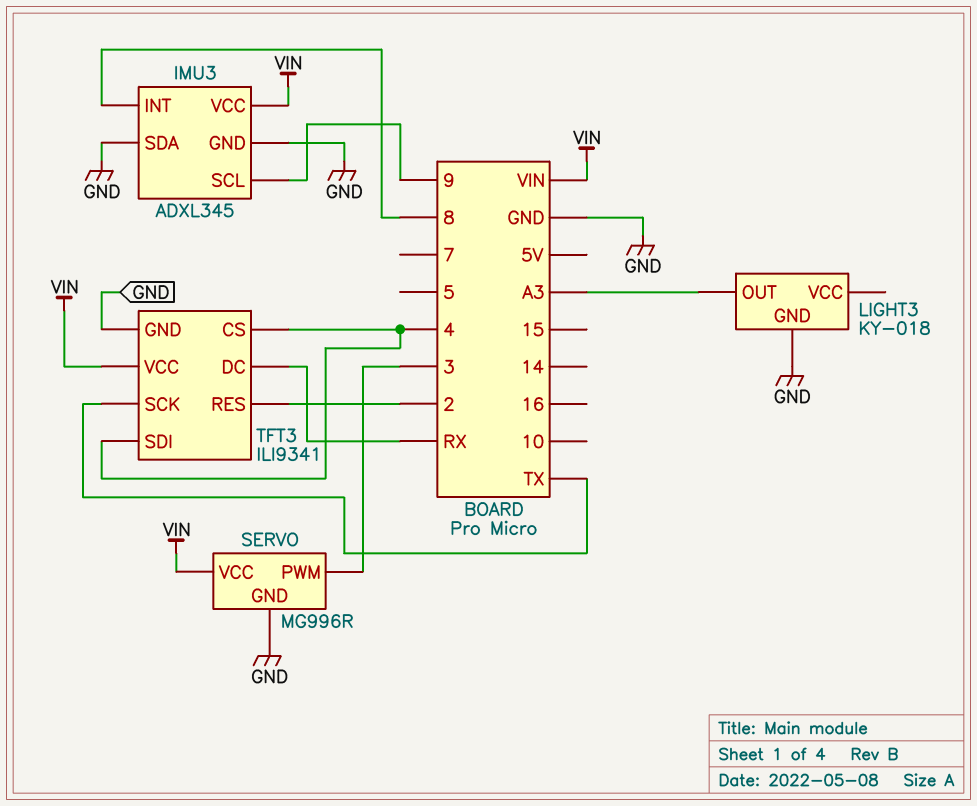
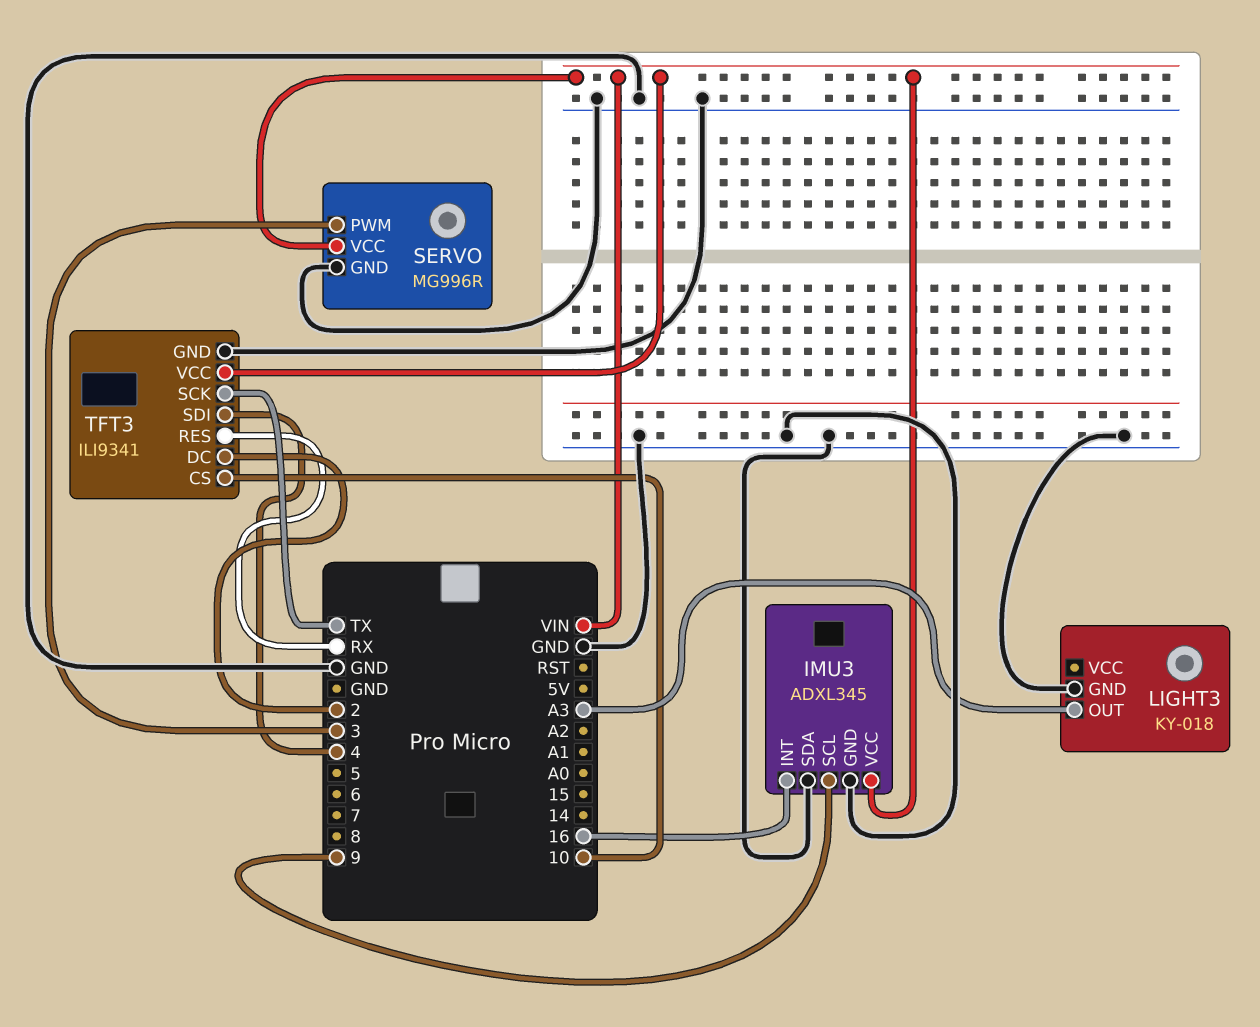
IMU3 pin INT: 8 -> 16
TFT3 pin CS: 4 -> 10
TFT3 pin DC: RX -> 2
TFT3 pin RES: 2 -> RX

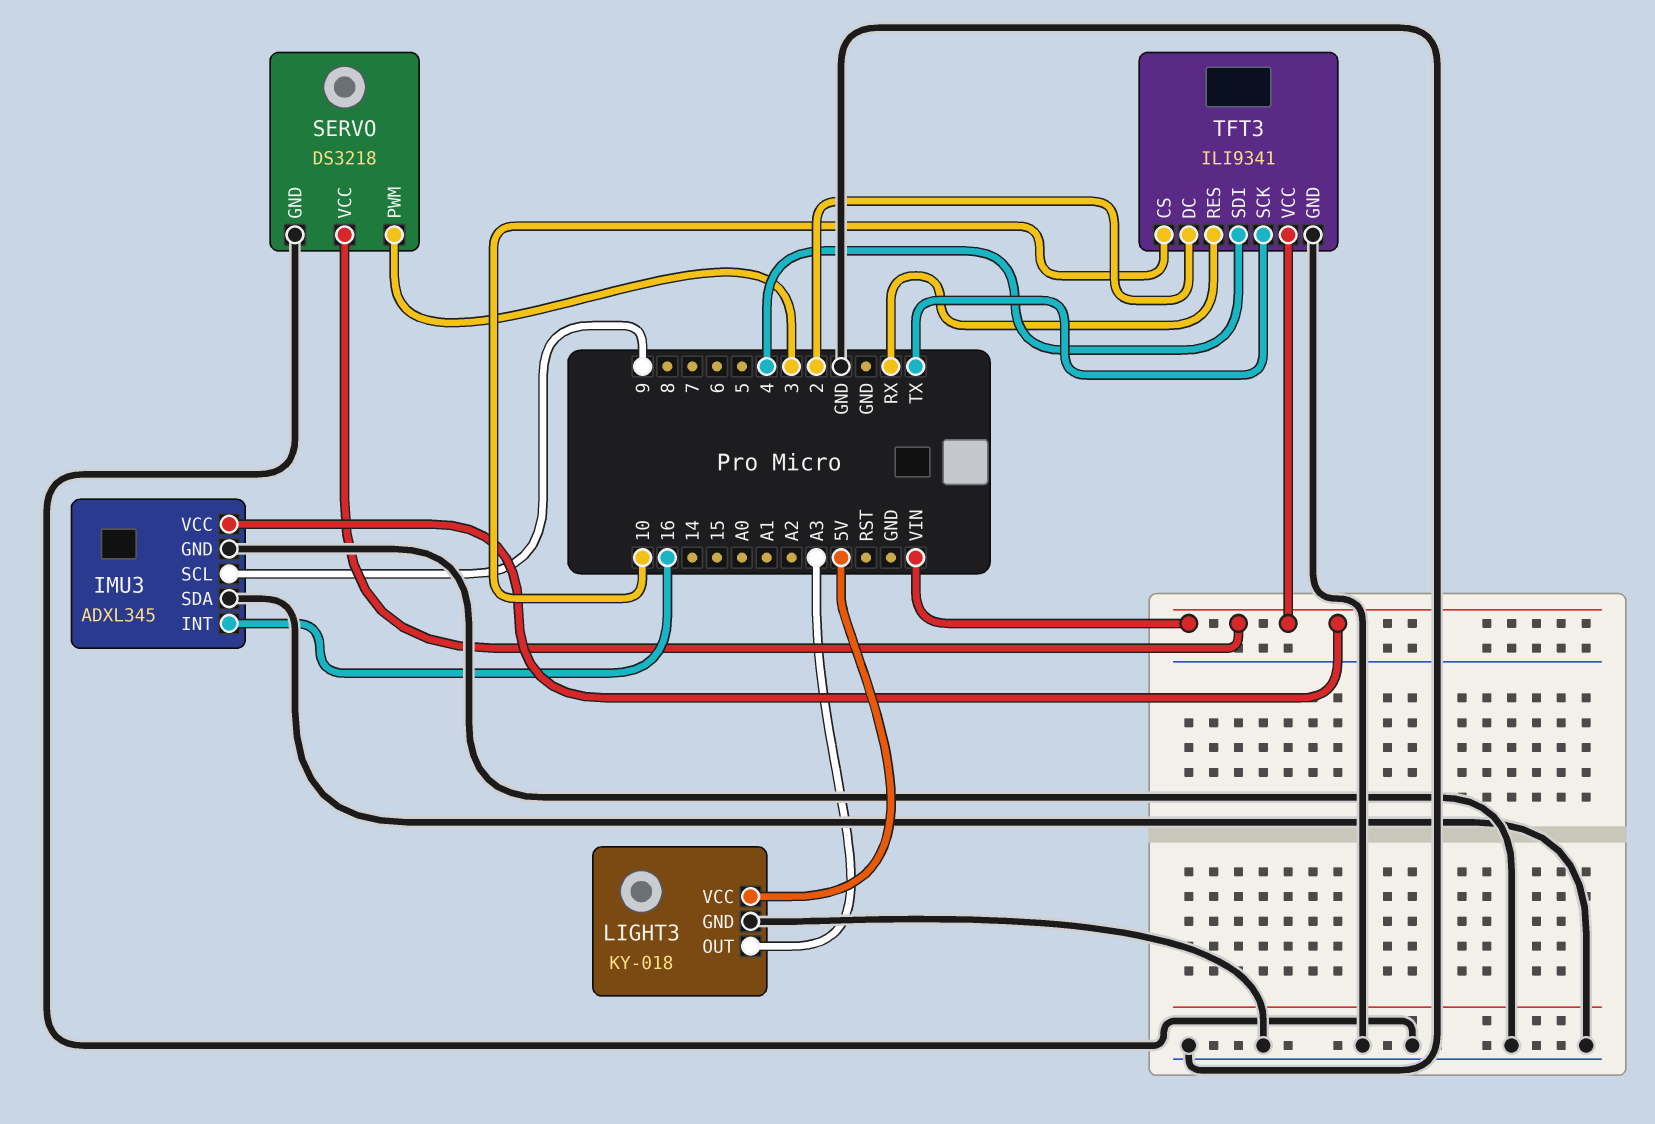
LIGHT3 pin VCC: none -> 5V
SERVO: MG996R -> DS3218

